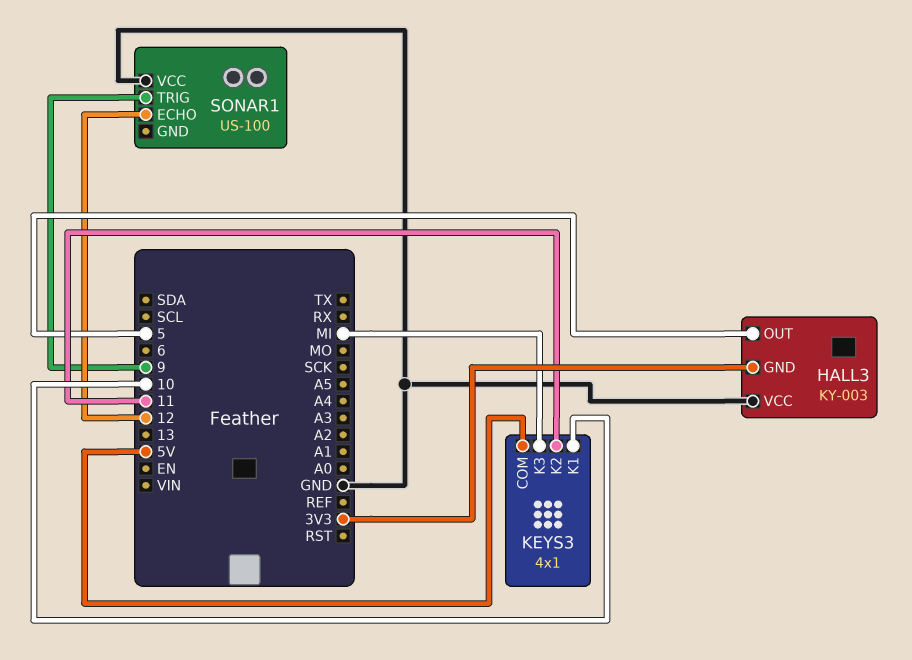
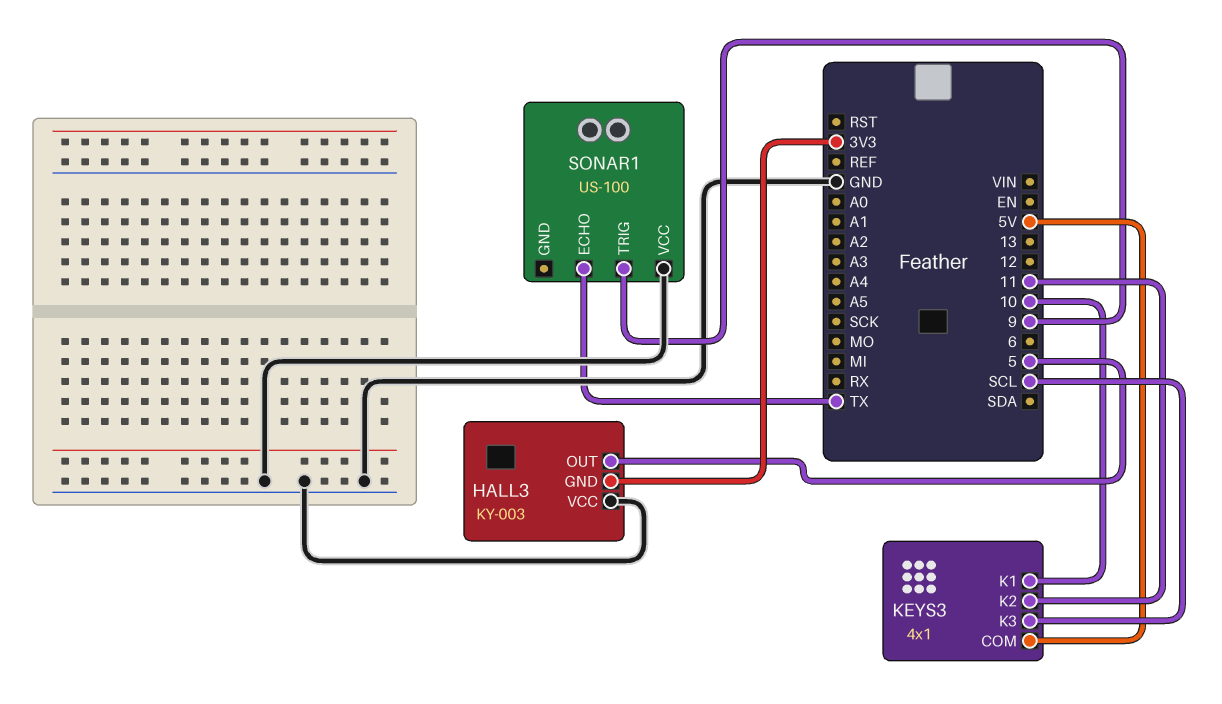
KEYS3 pin K3: MI -> SCL
SONAR1 pin ECHO: 12 -> TX

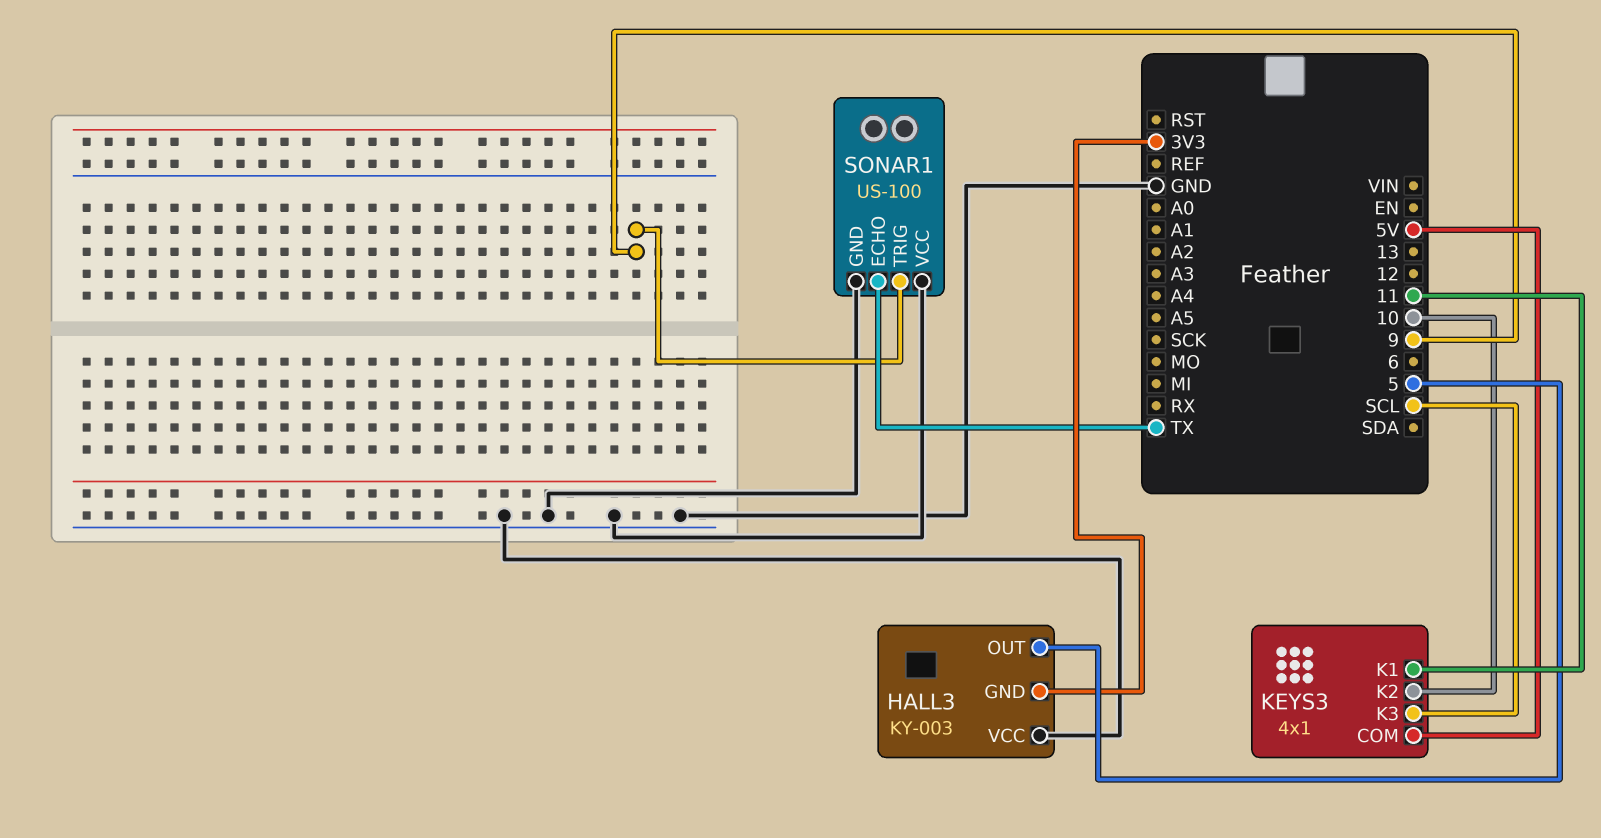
KEYS3 pin K1: 10 -> 11
KEYS3 pin K2: 11 -> 10
SONAR1 pin GND: none -> GND

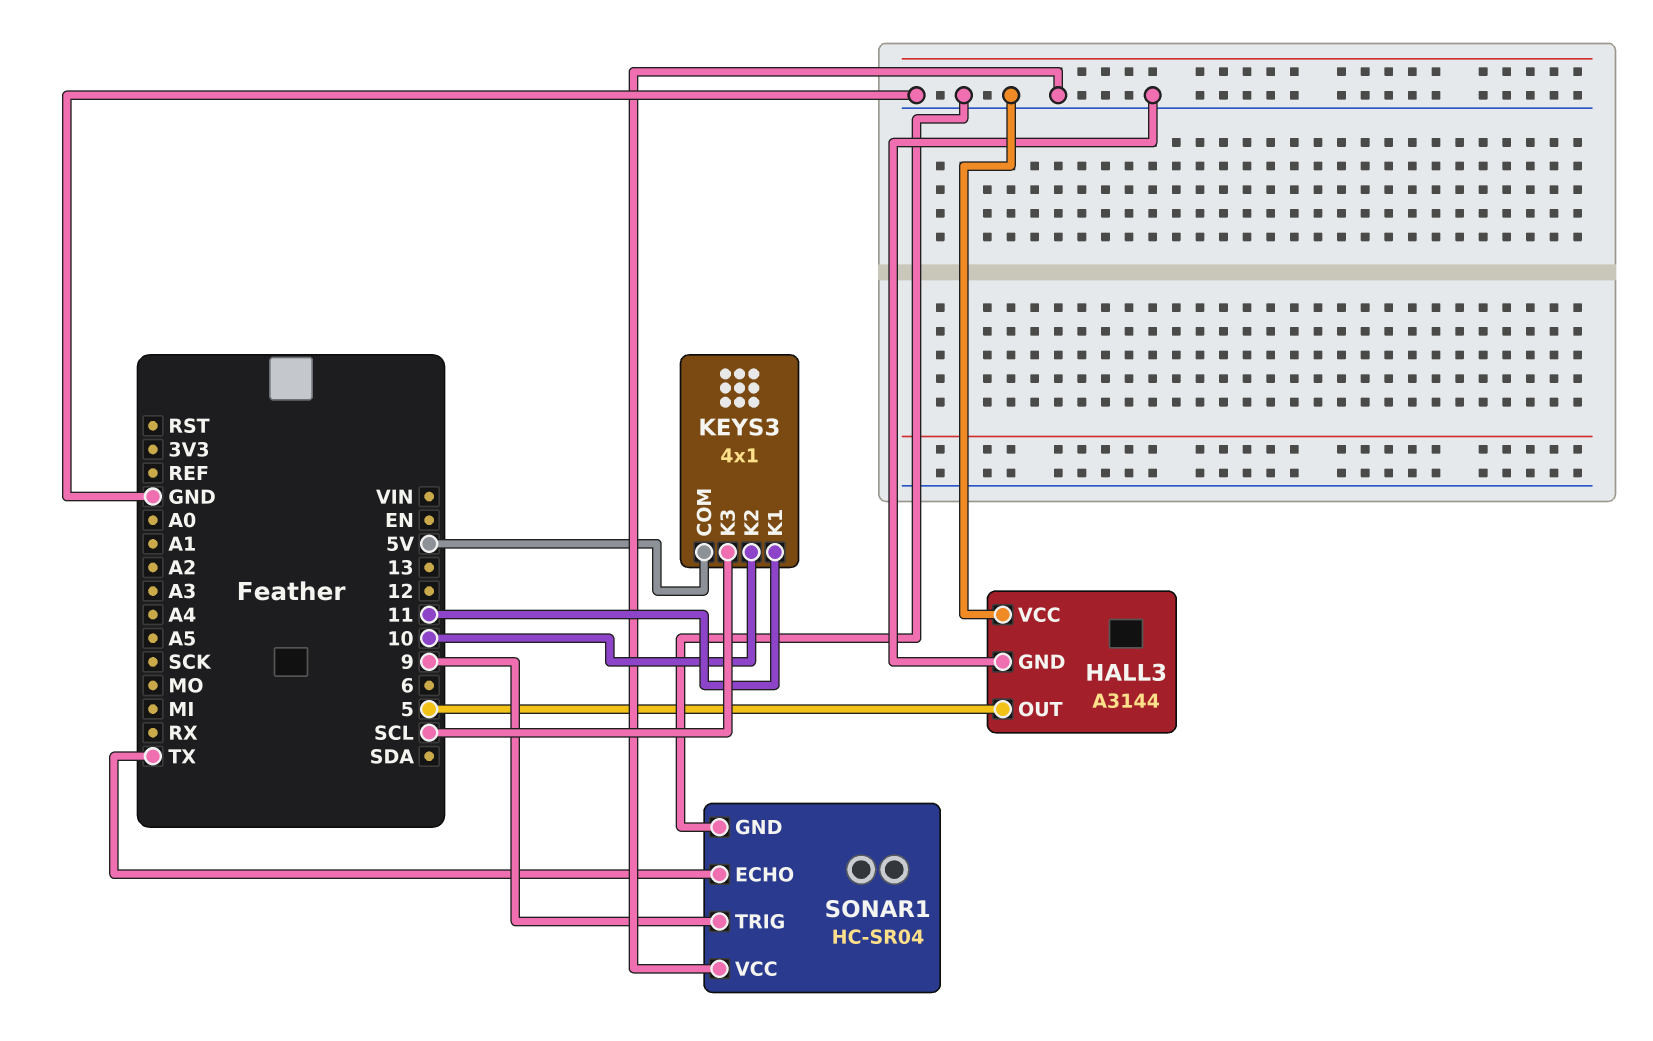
HALL3: KY-003 -> A3144
HALL3 pin GND: 3V3 -> GND
SONAR1: US-100 -> HC-SR04

